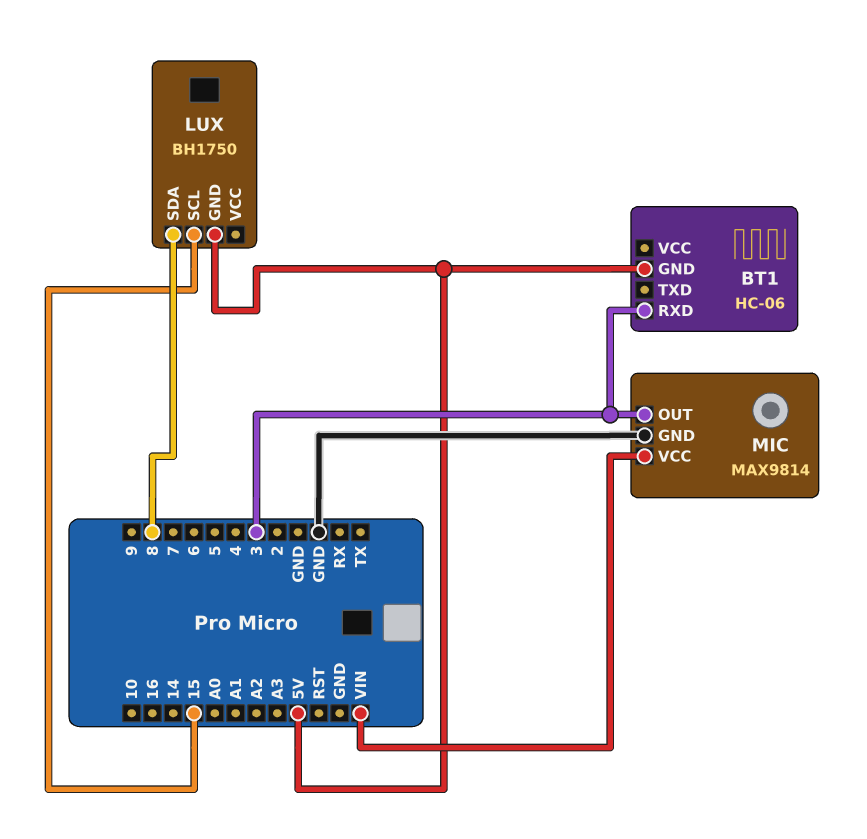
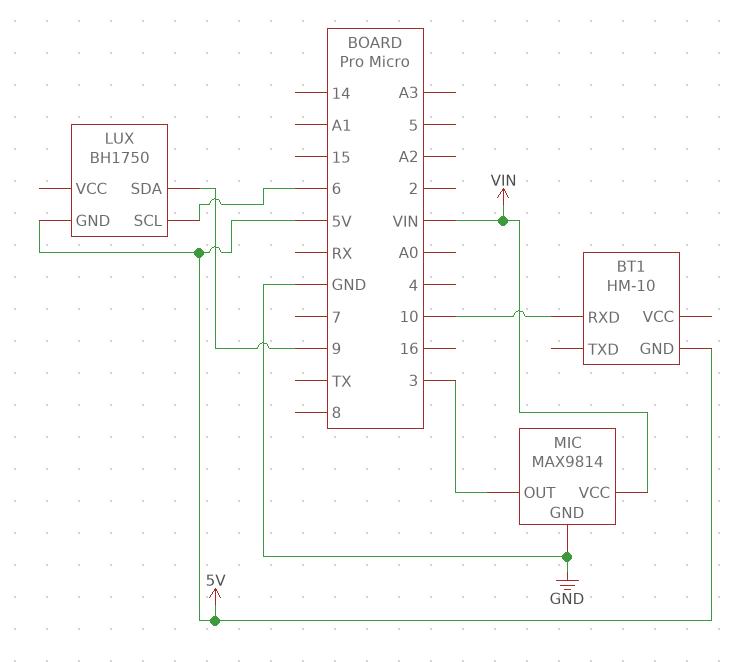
BT1: HC-06 -> HM-10
BT1 pin RXD: 3 -> 10
LUX pin SCL: 15 -> 6
LUX pin SDA: 8 -> 9

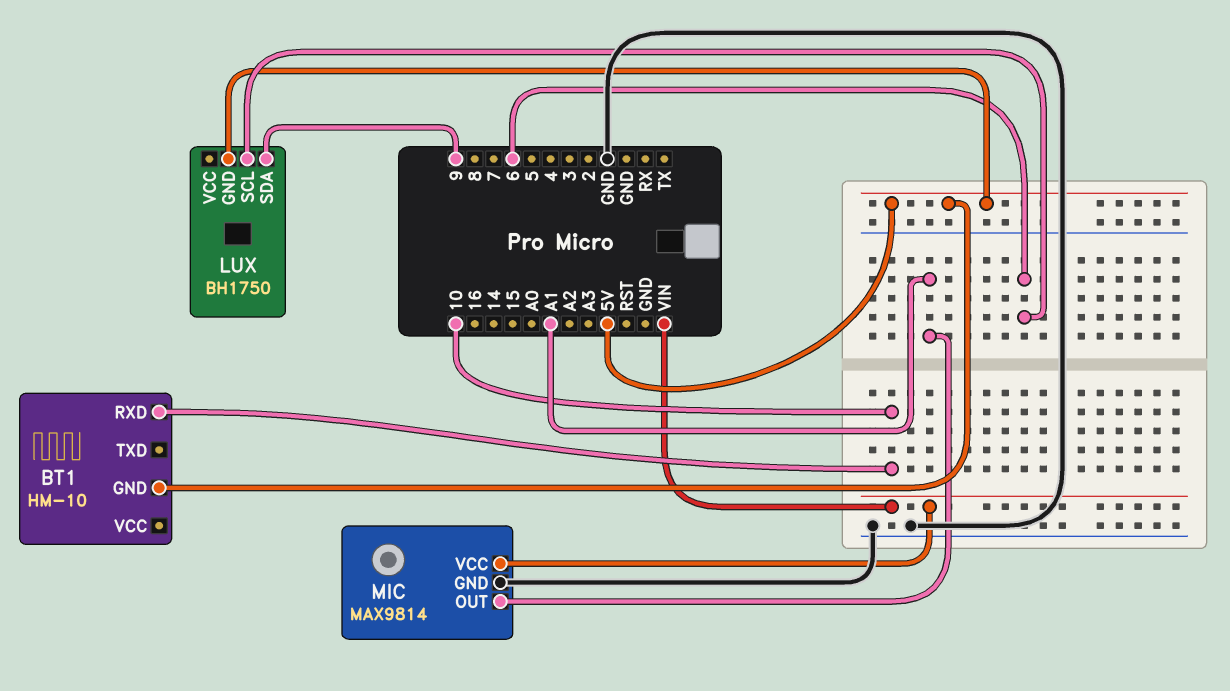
MIC pin OUT: 3 -> A1

